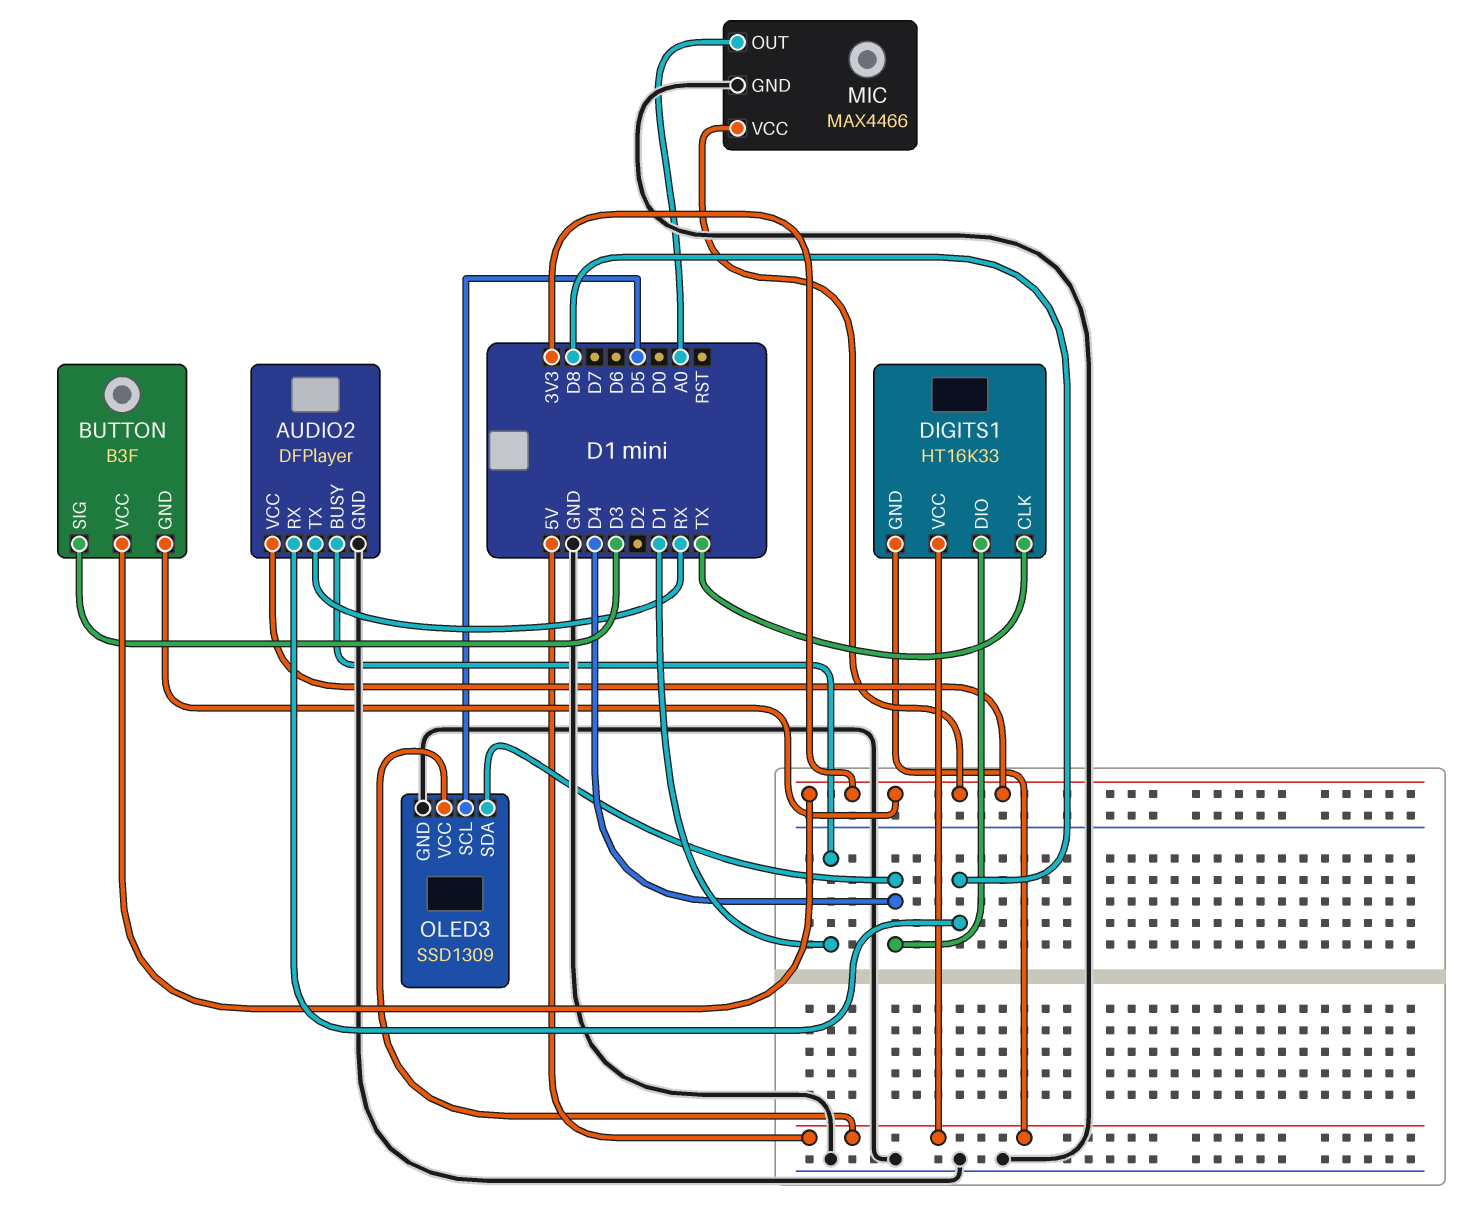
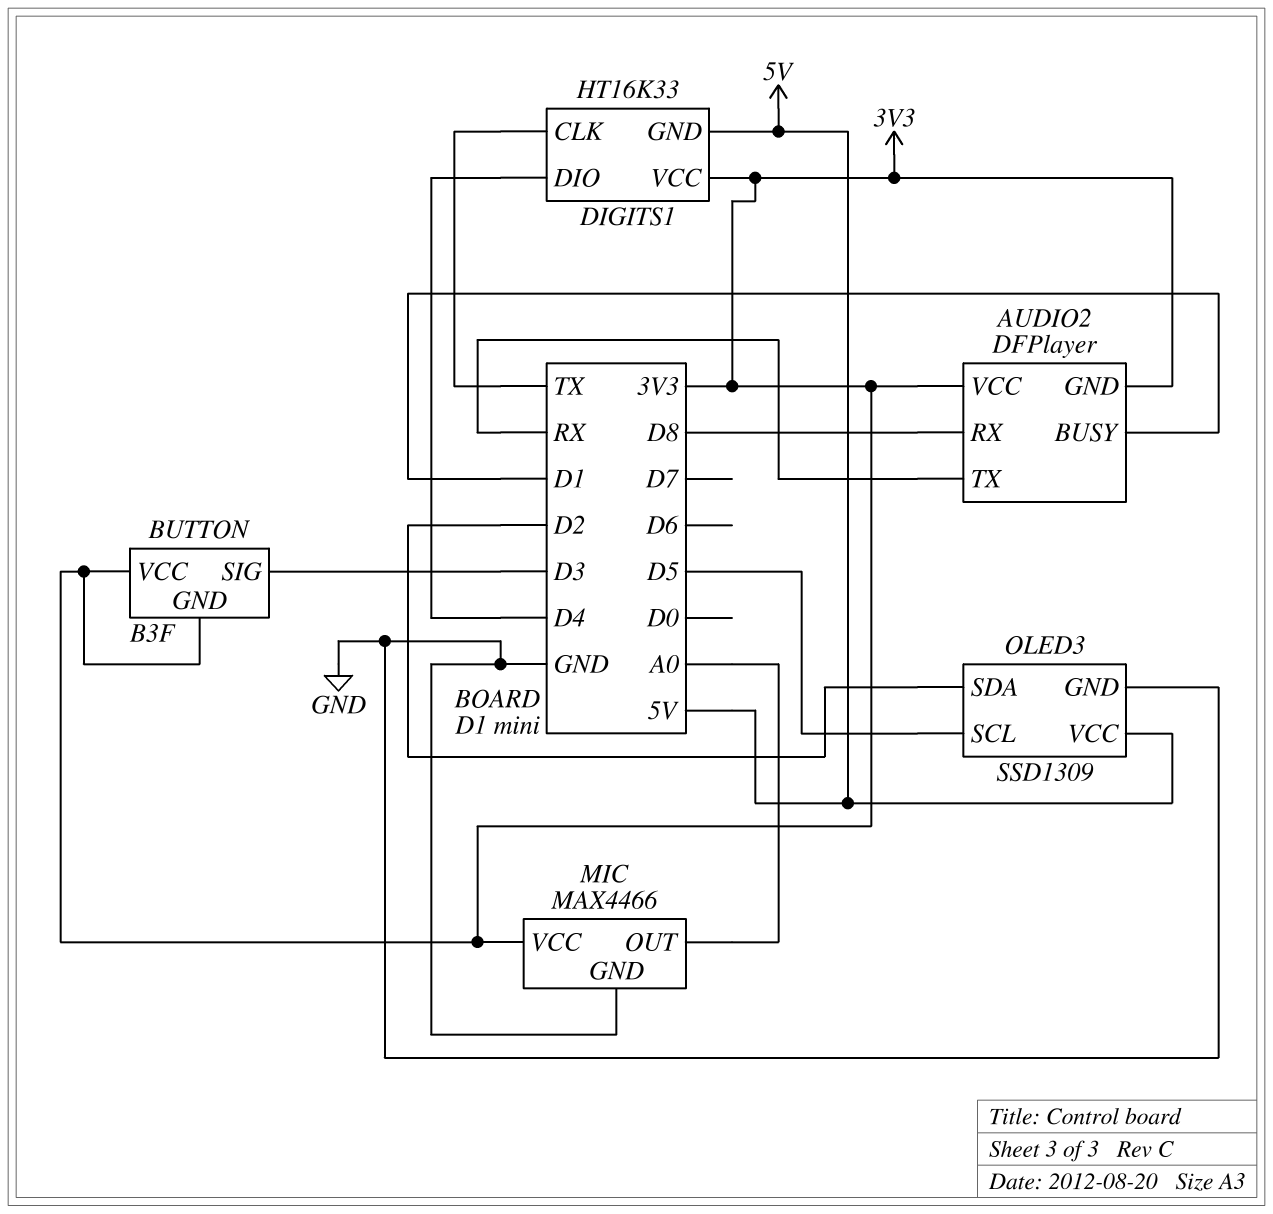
AUDIO2 pin GND: GND -> 3V3
DIGITS1 pin VCC: 5V -> 3V3
OLED3 pin SDA: D4 -> D2

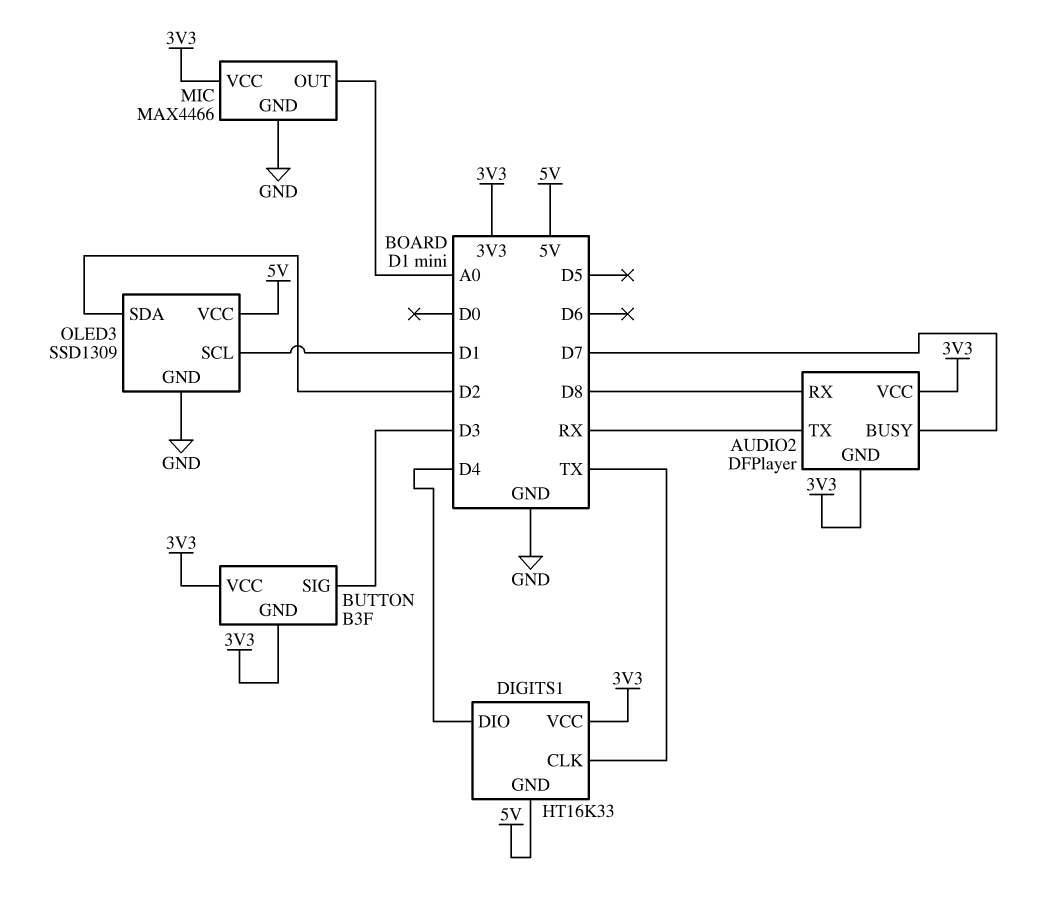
AUDIO2 pin BUSY: D1 -> D7
OLED3 pin SCL: D5 -> D1

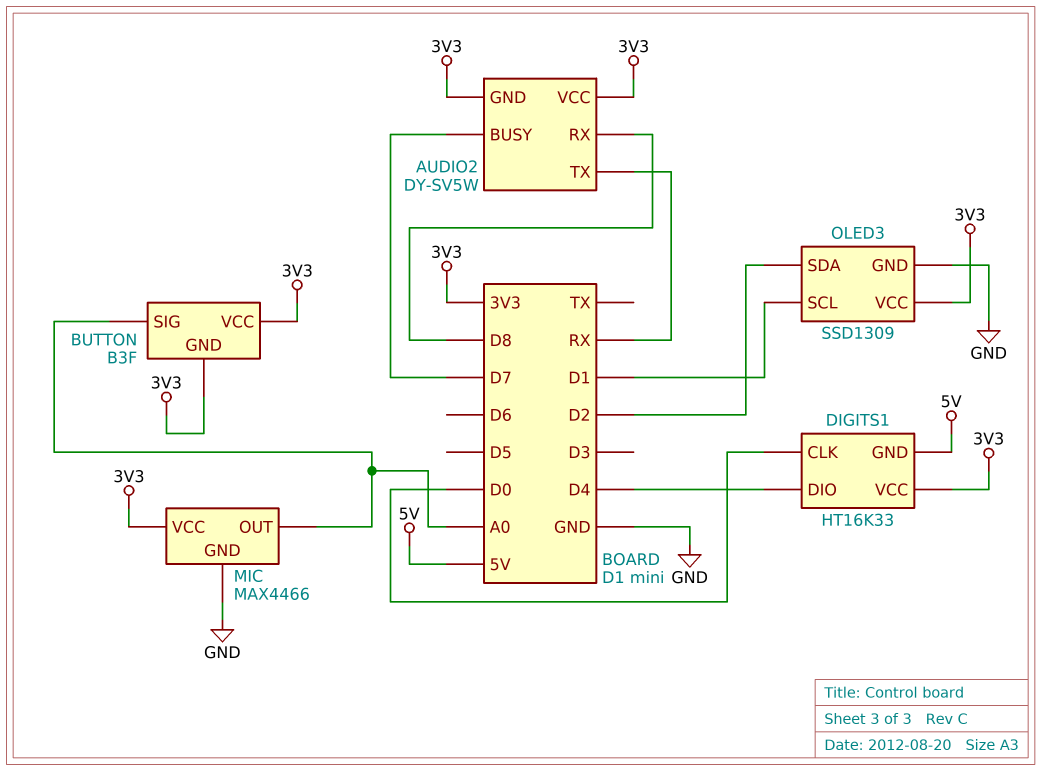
AUDIO2: DFPlayer -> DY-SV5W
BUTTON pin SIG: D3 -> A0
DIGITS1 pin CLK: TX -> D0
OLED3 pin VCC: 5V -> 3V3

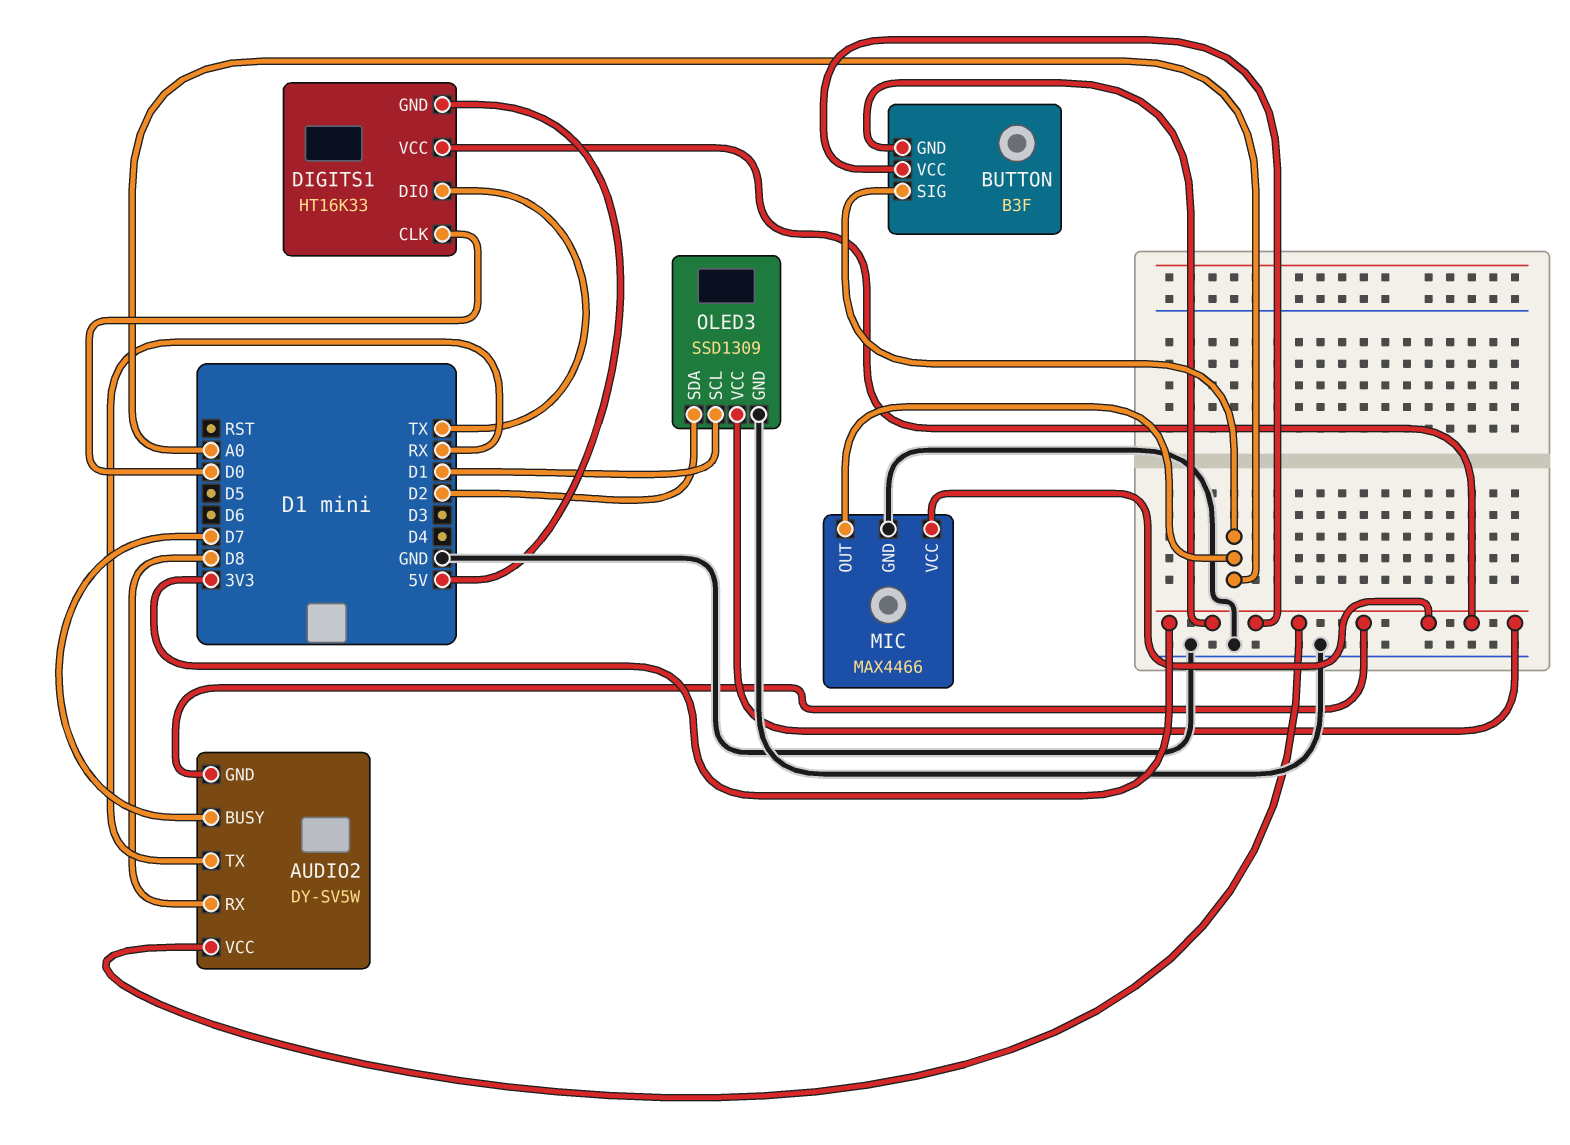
DIGITS1 pin DIO: D4 -> TX

